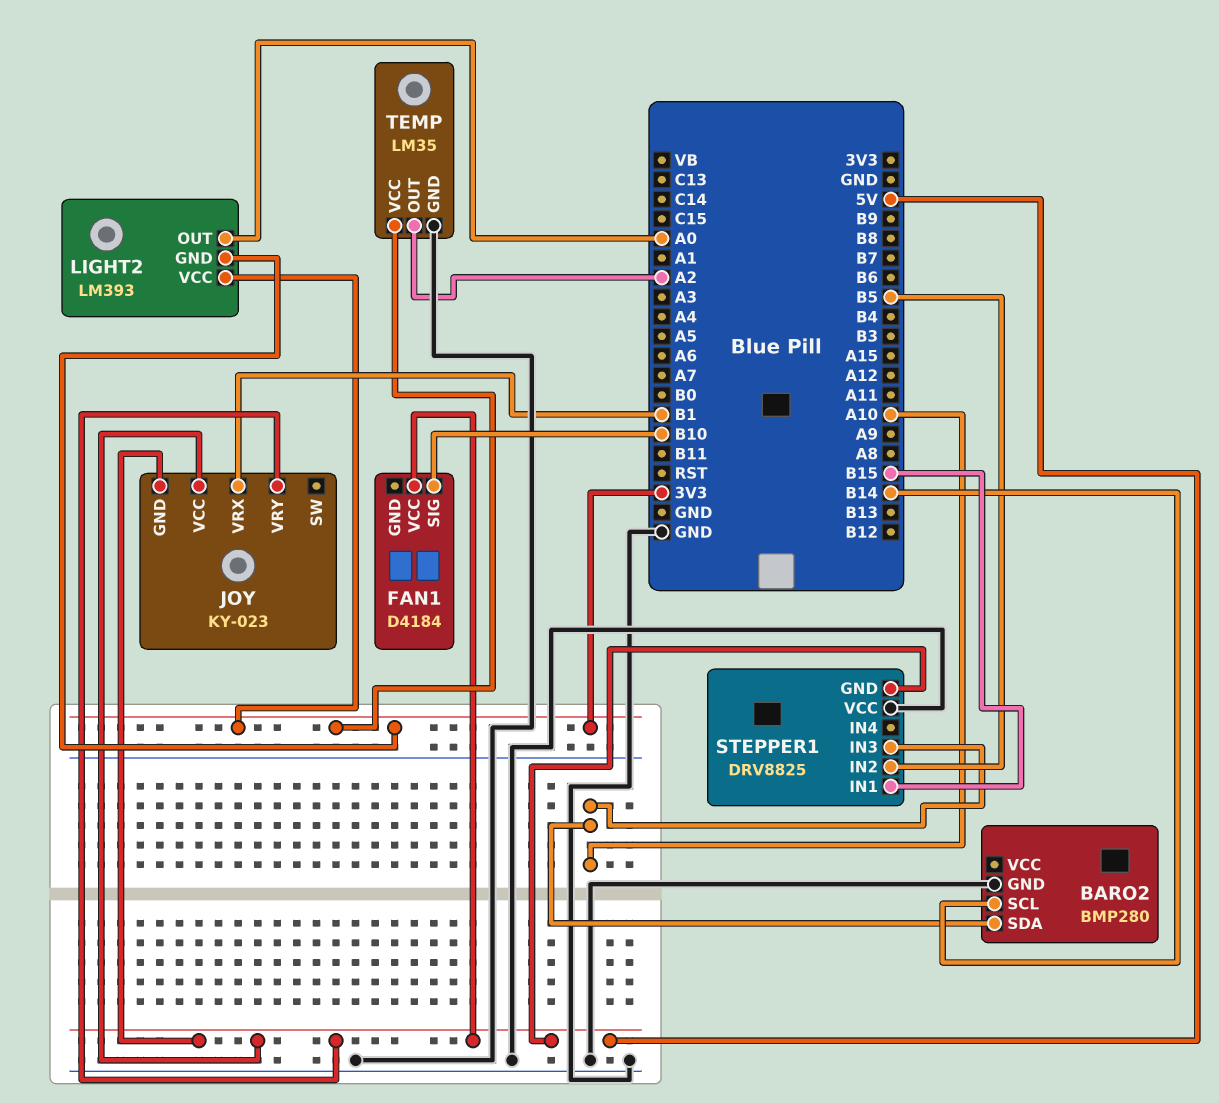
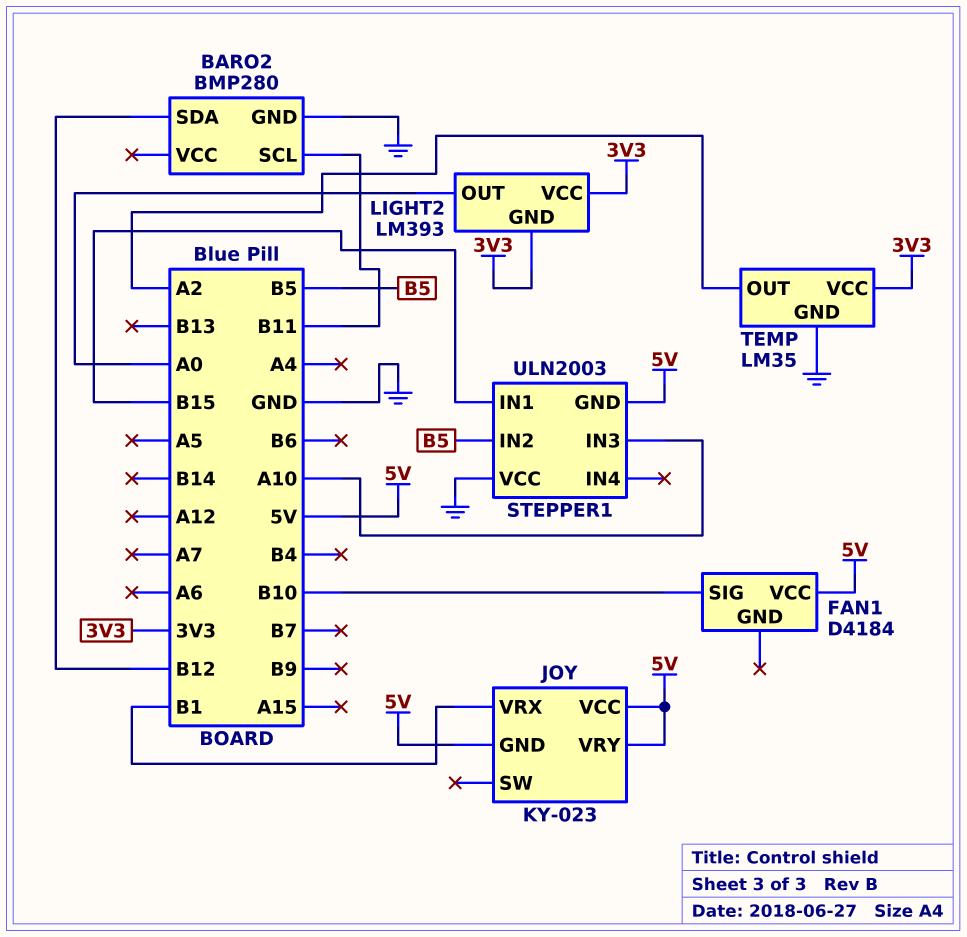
BARO2 pin SCL: B14 -> B11
BARO2 pin SDA: A10 -> B12
STEPPER1: DRV8825 -> ULN2003

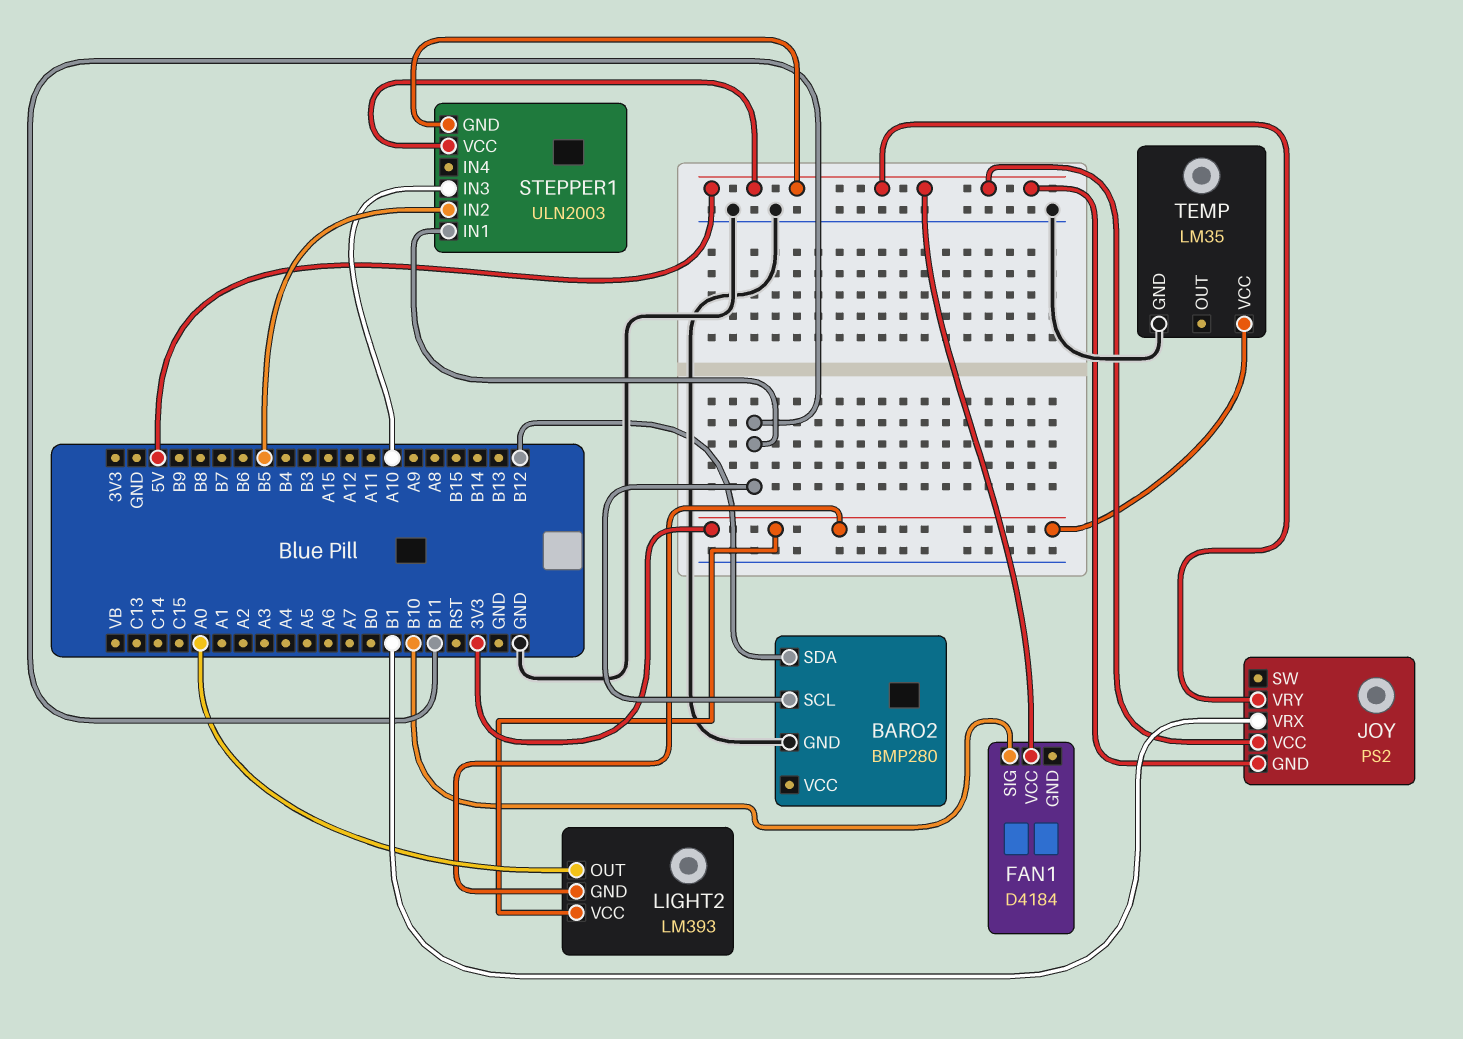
JOY: KY-023 -> PS2
STEPPER1 pin IN1: B15 -> B11
STEPPER1 pin VCC: GND -> 5V
TEMP pin OUT: A2 -> none

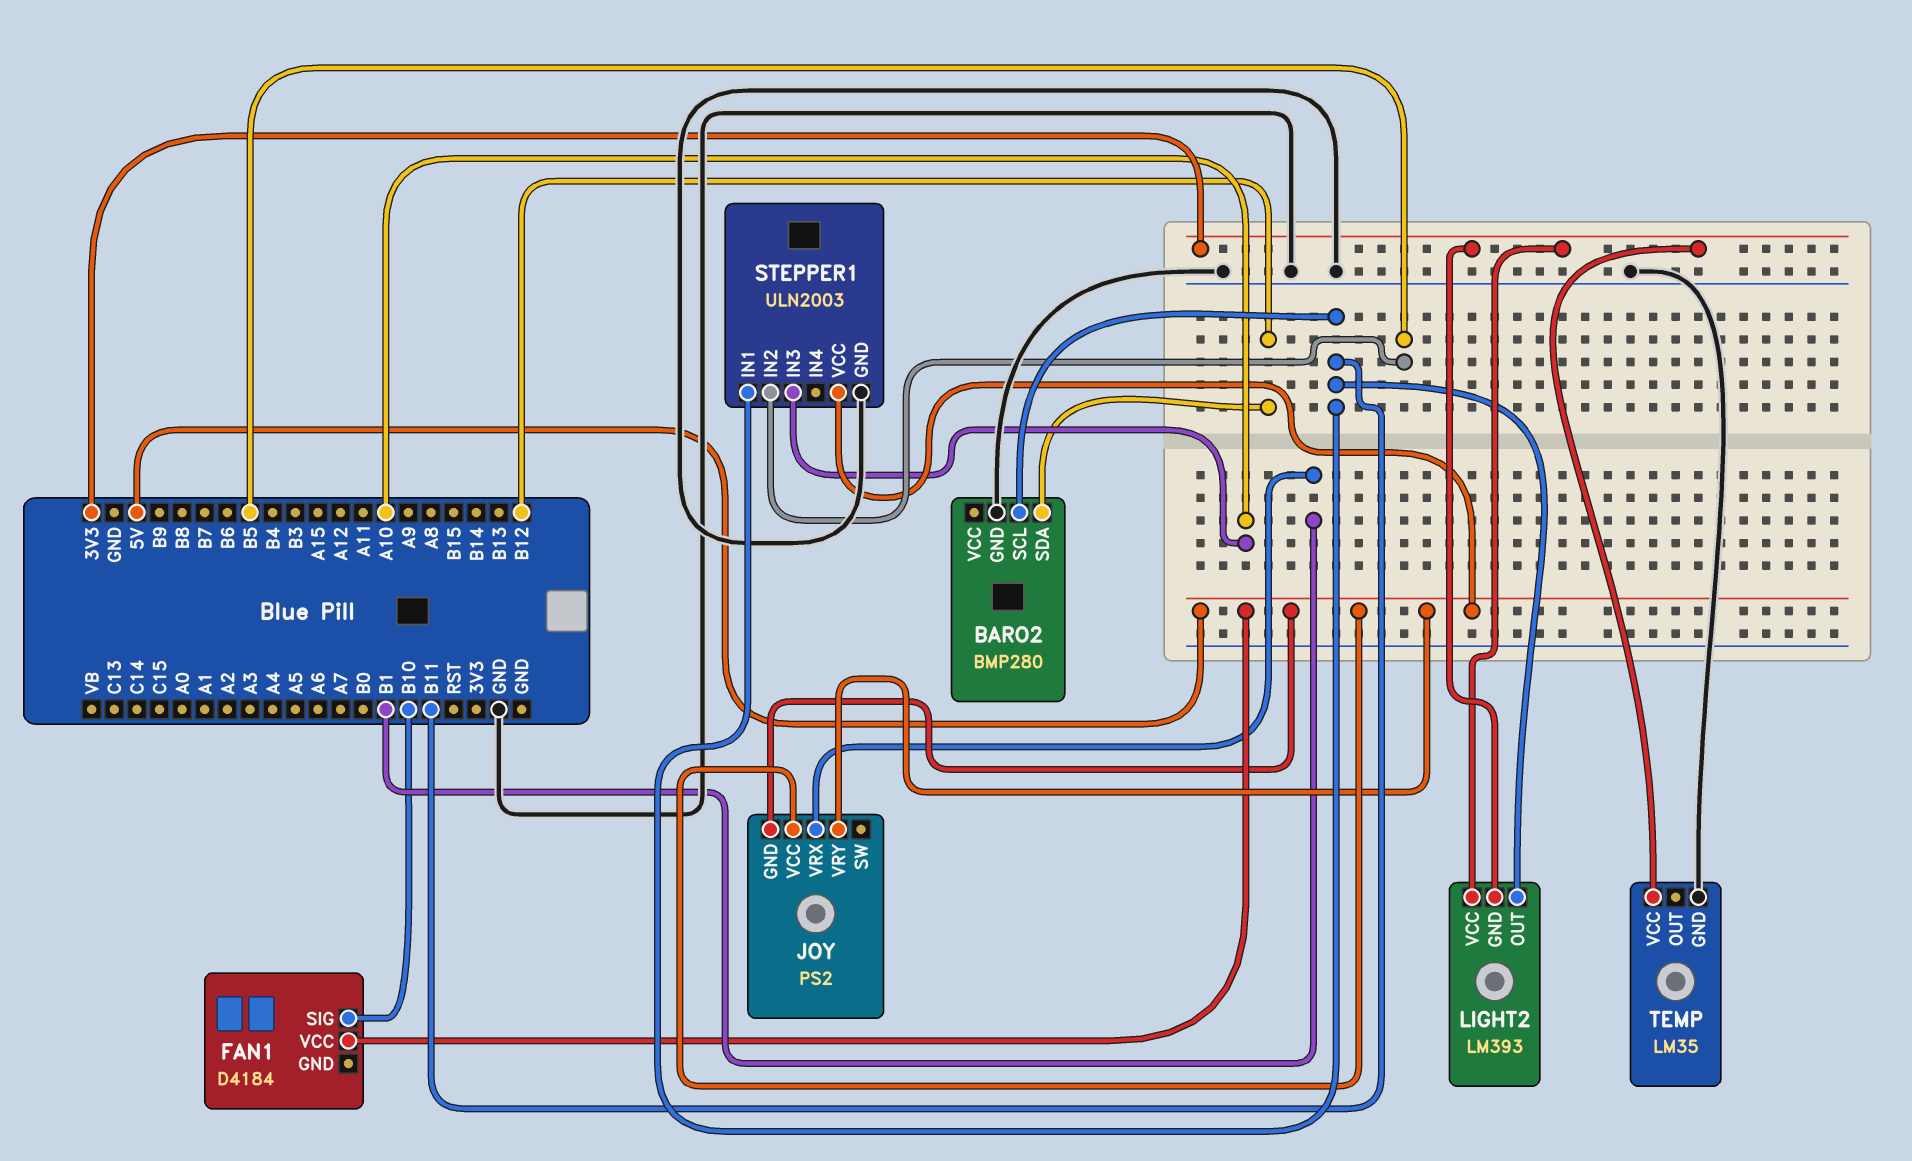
LIGHT2 pin OUT: A0 -> B11
STEPPER1 pin GND: 5V -> GND

